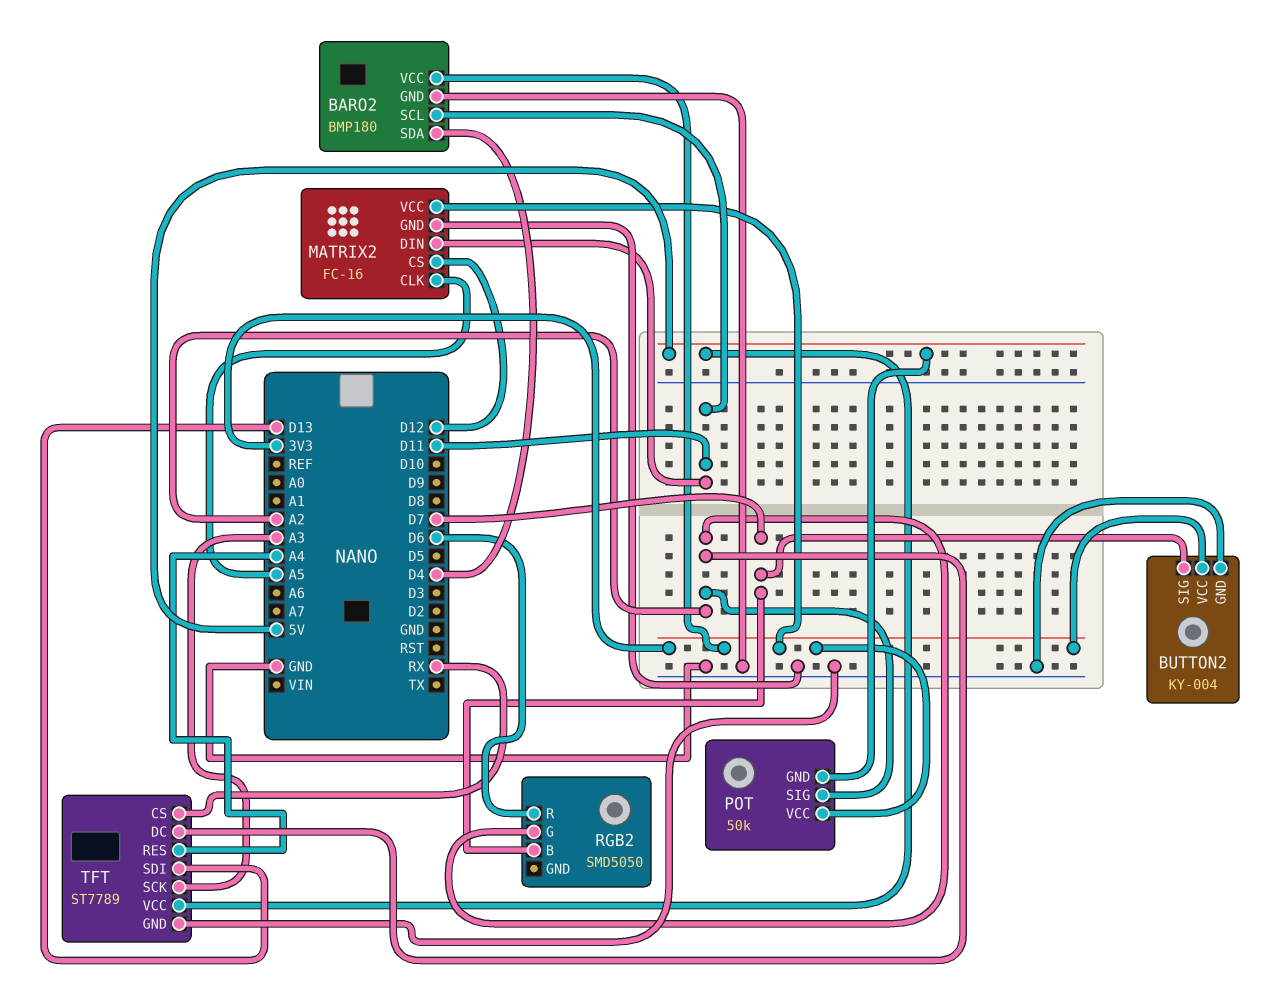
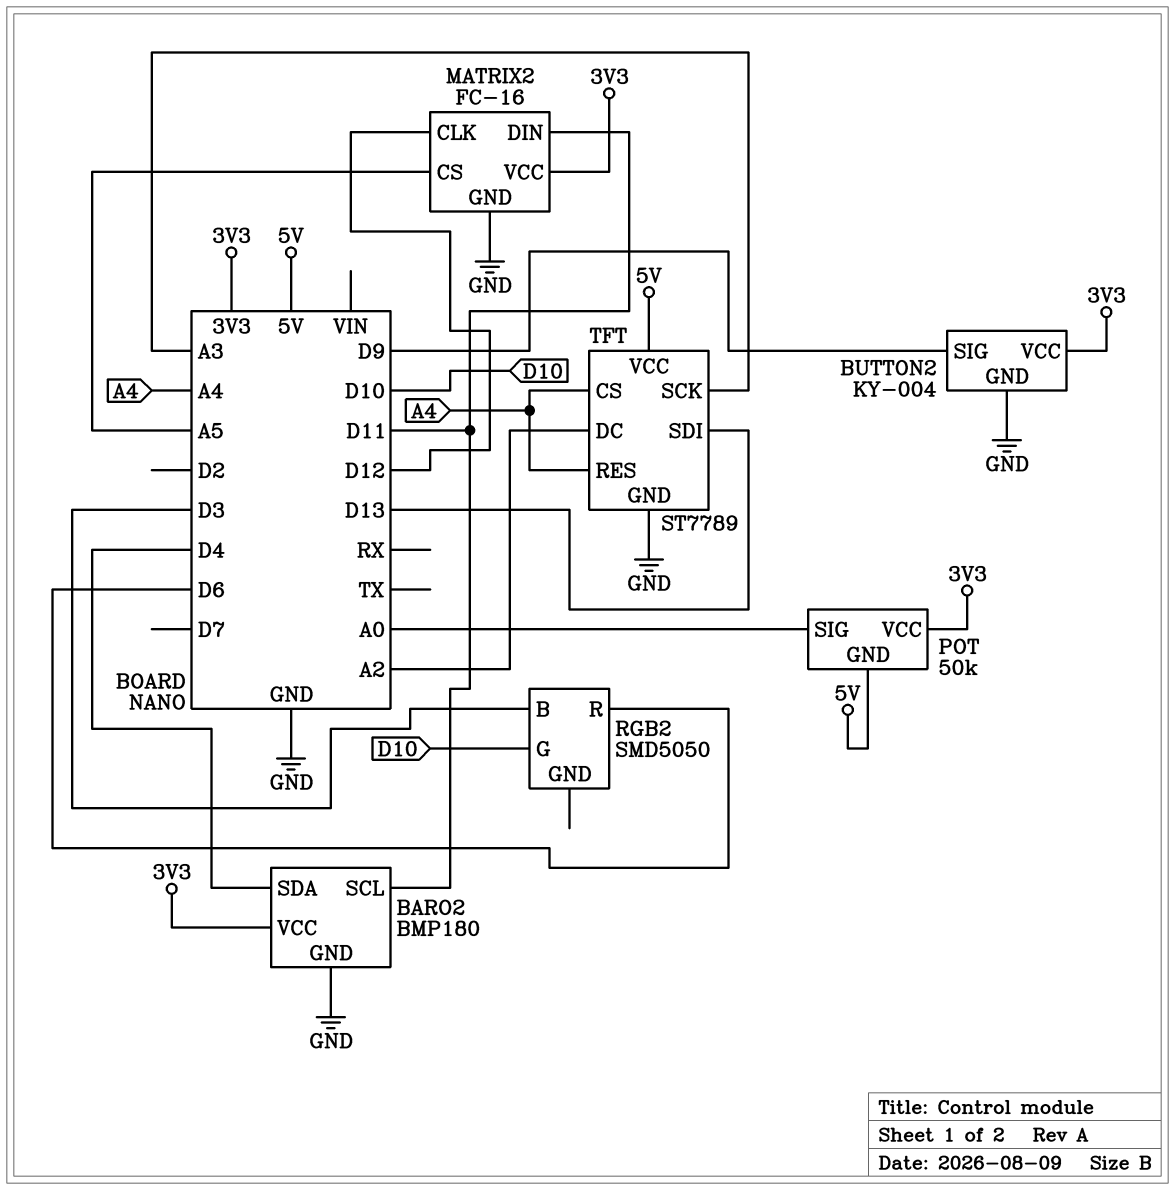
BUTTON2 pin SIG: D7 -> D9
MATRIX2 pin CLK: A5 -> D12
MATRIX2 pin CS: D12 -> A5
POT pin SIG: A2 -> A0
RGB2 pin B: D7 -> D3
RGB2 pin G: A2 -> D10
TFT pin CS: RX -> A4

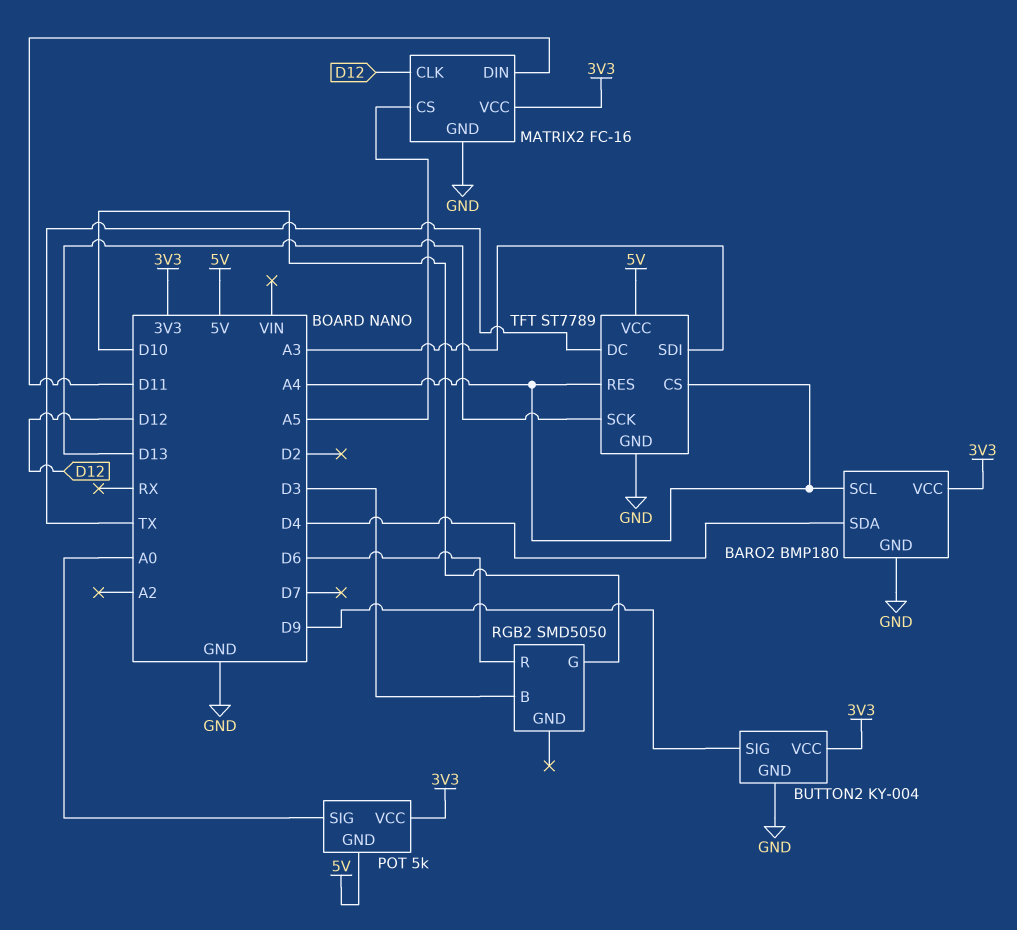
BARO2 pin SCL: D11 -> A4
POT: 50k -> 5k
TFT pin DC: A2 -> TX
TFT pin SCK: A3 -> D13
TFT pin SDI: D13 -> A3

